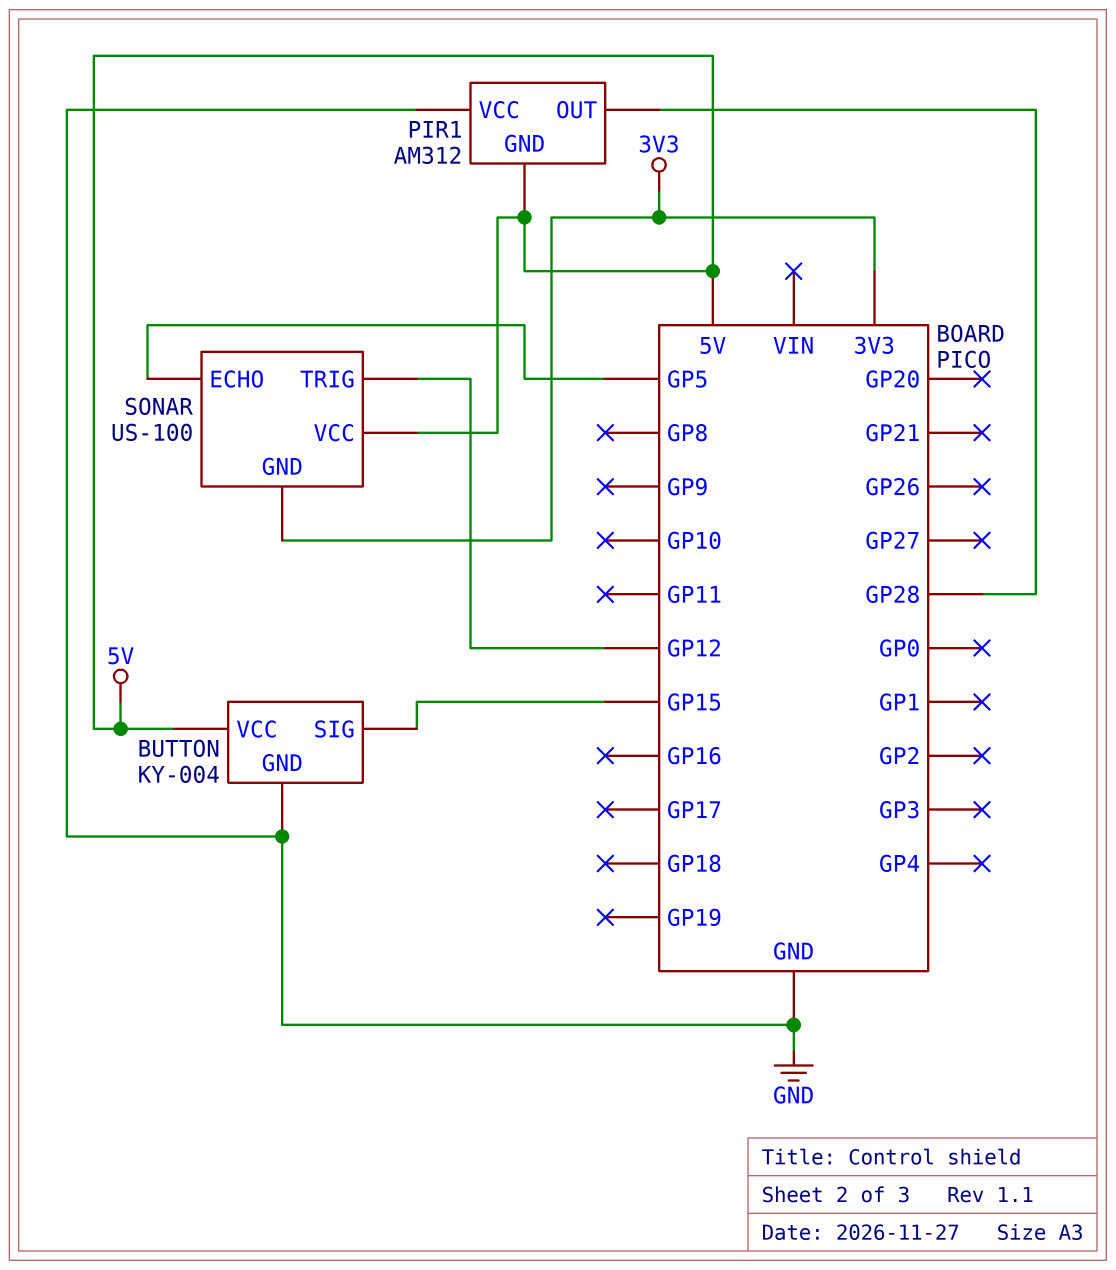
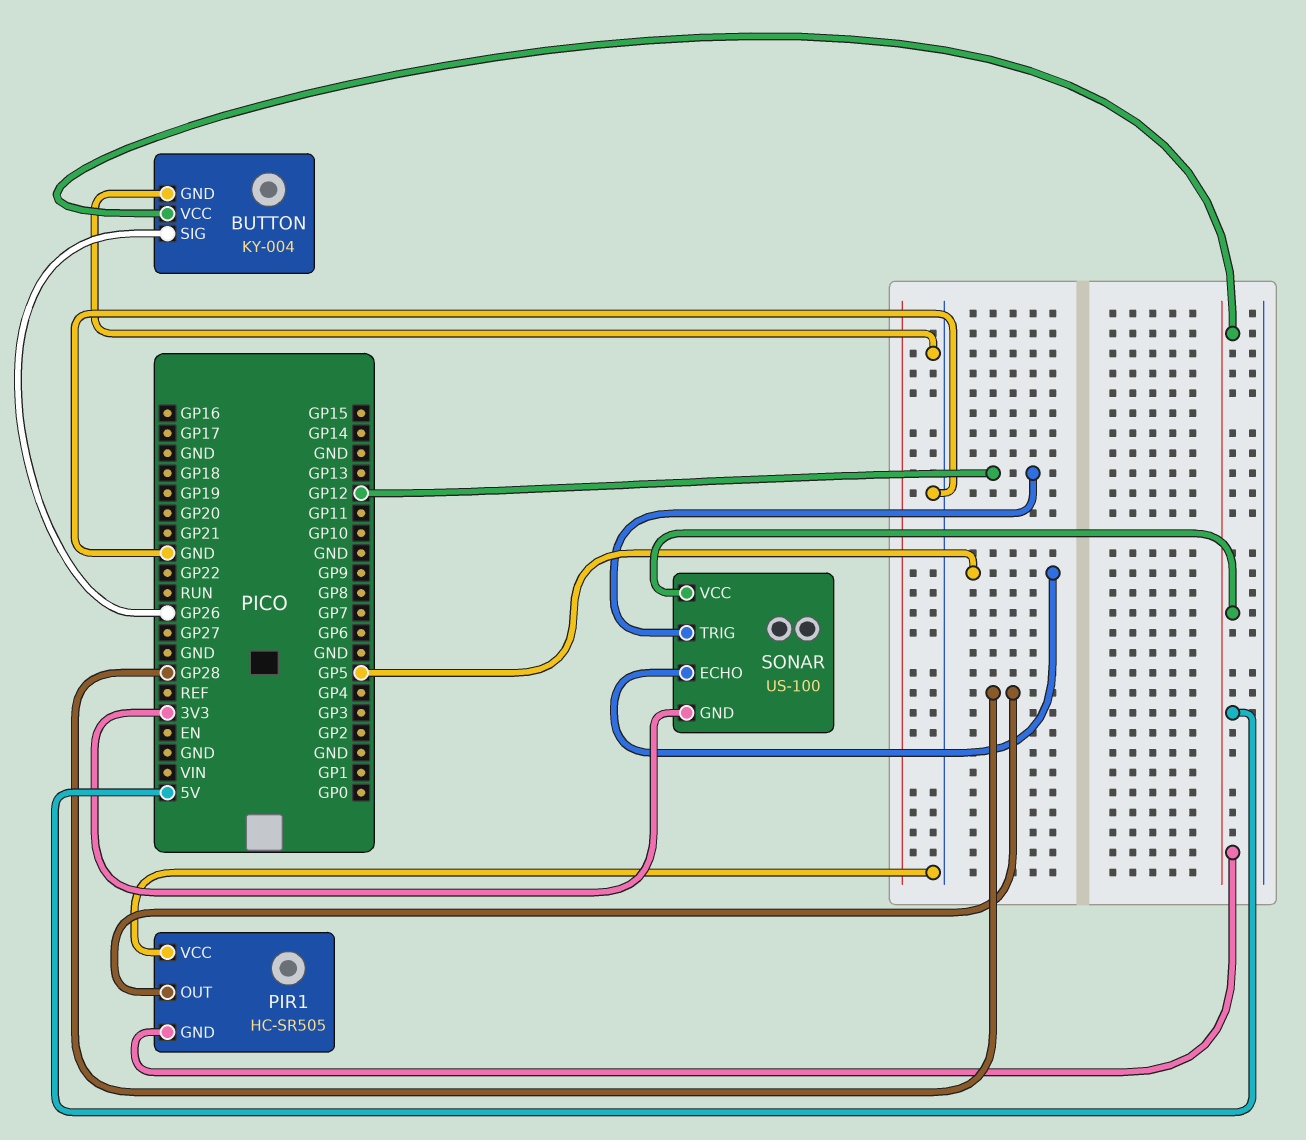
BUTTON pin SIG: GP15 -> GP26
PIR1: AM312 -> HC-SR505

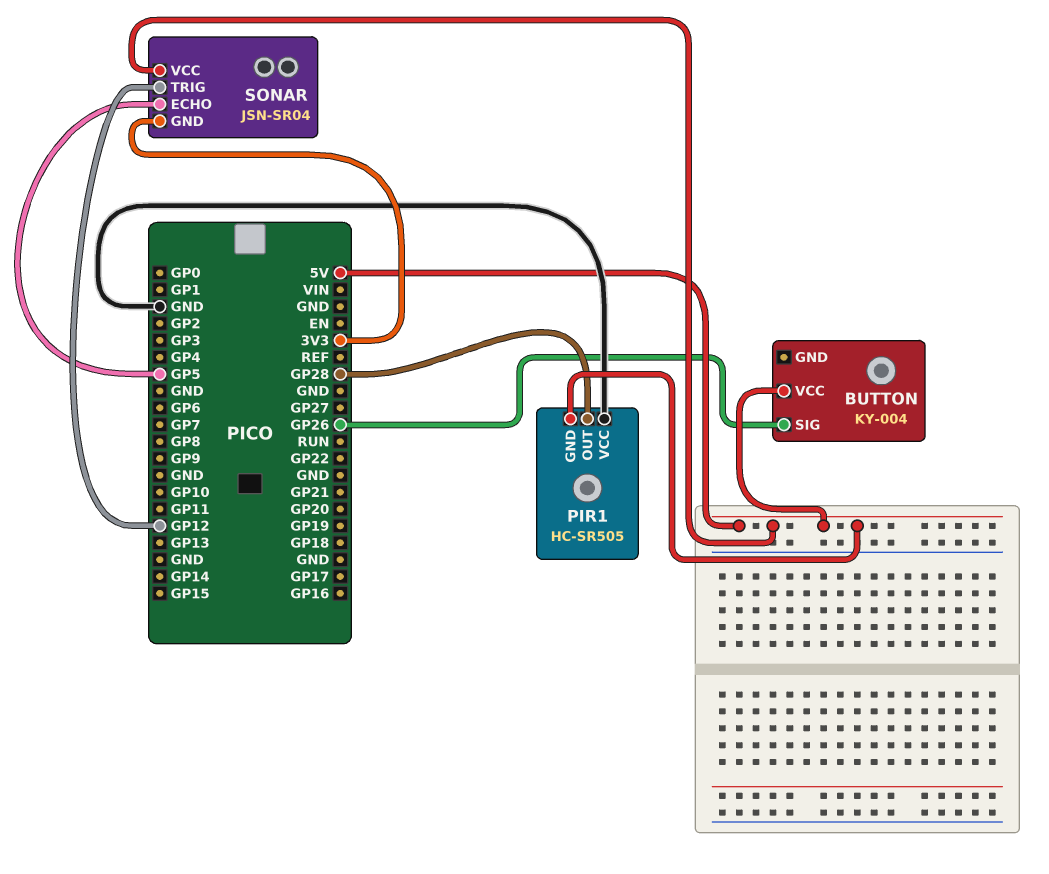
BUTTON pin GND: GND -> none
SONAR: US-100 -> JSN-SR04

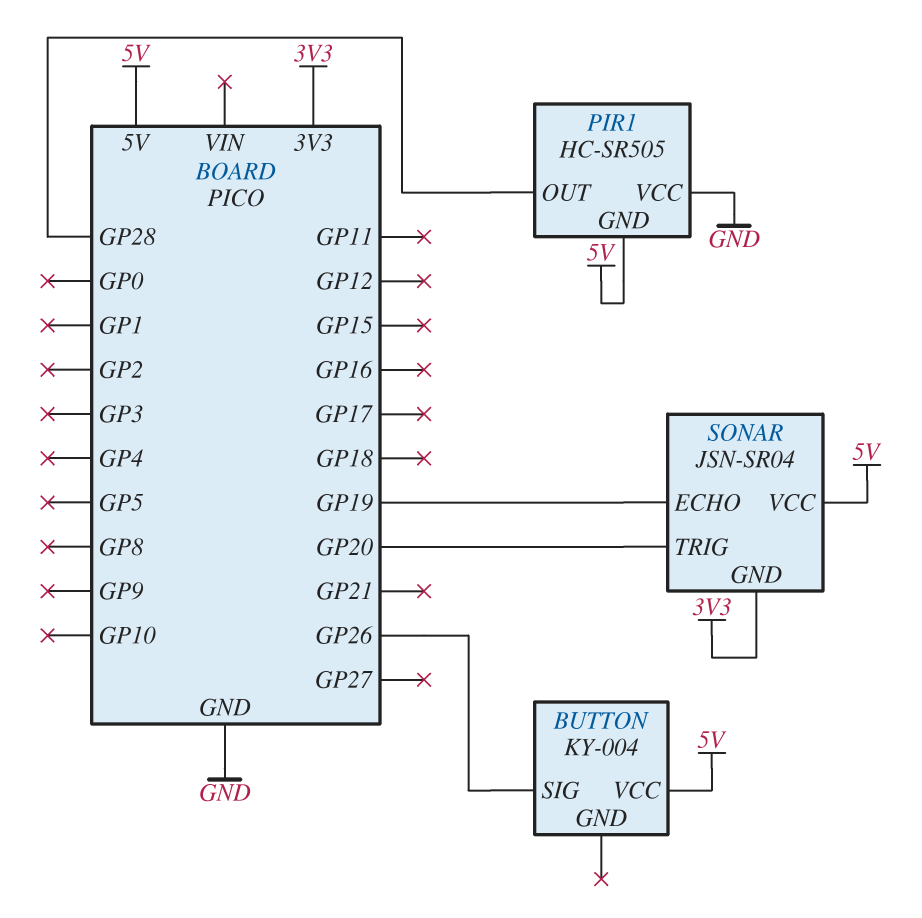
SONAR pin ECHO: GP5 -> GP19
SONAR pin TRIG: GP12 -> GP20

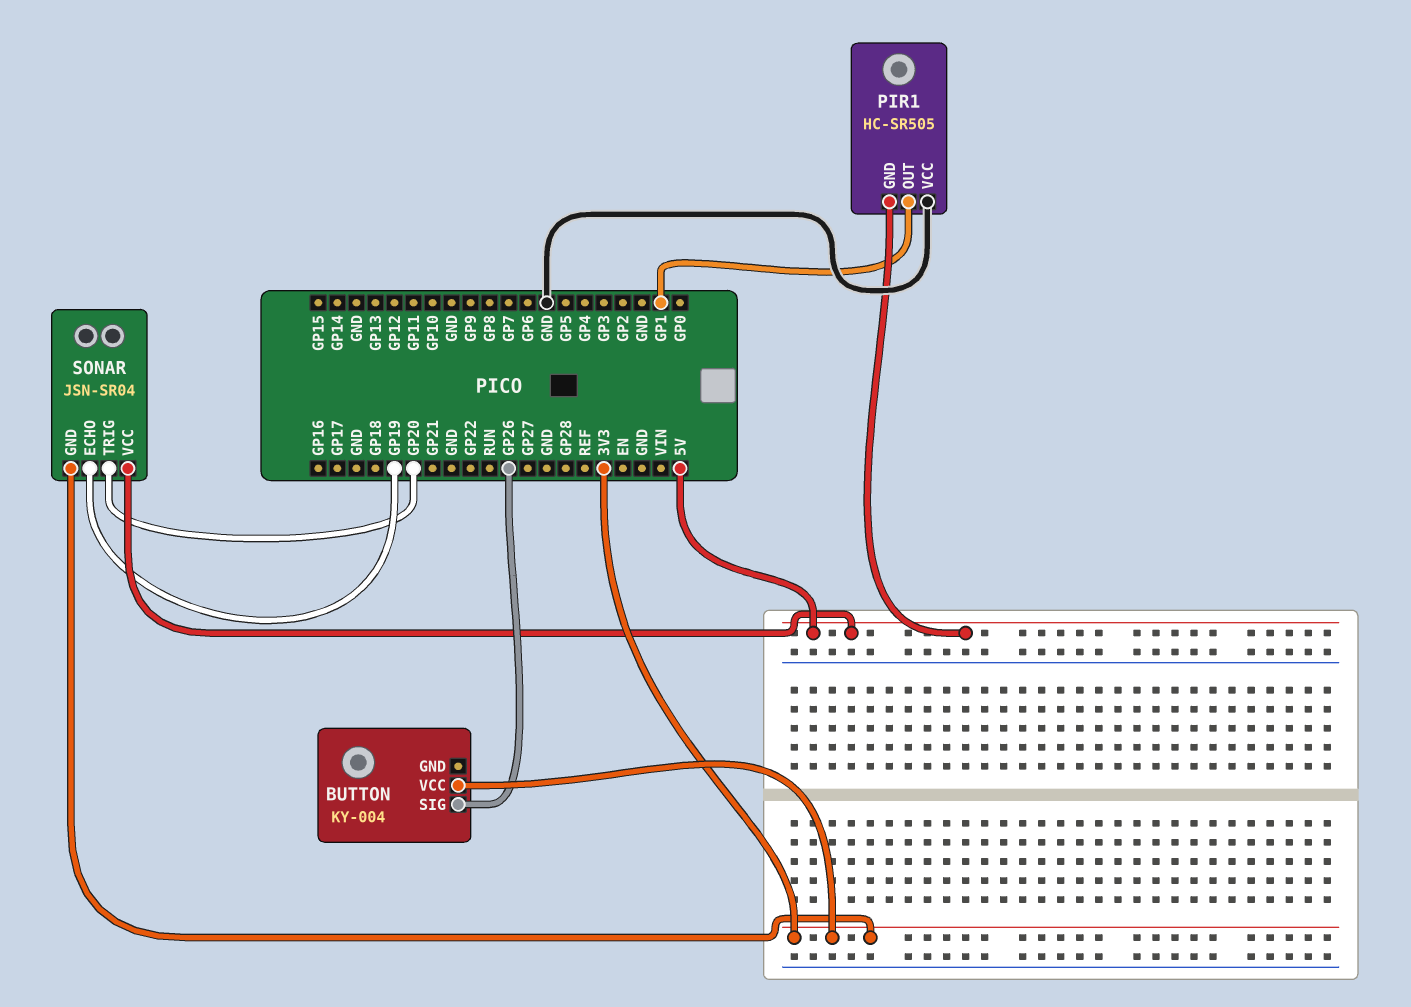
BUTTON pin VCC: 5V -> 3V3
PIR1 pin OUT: GP28 -> GP1

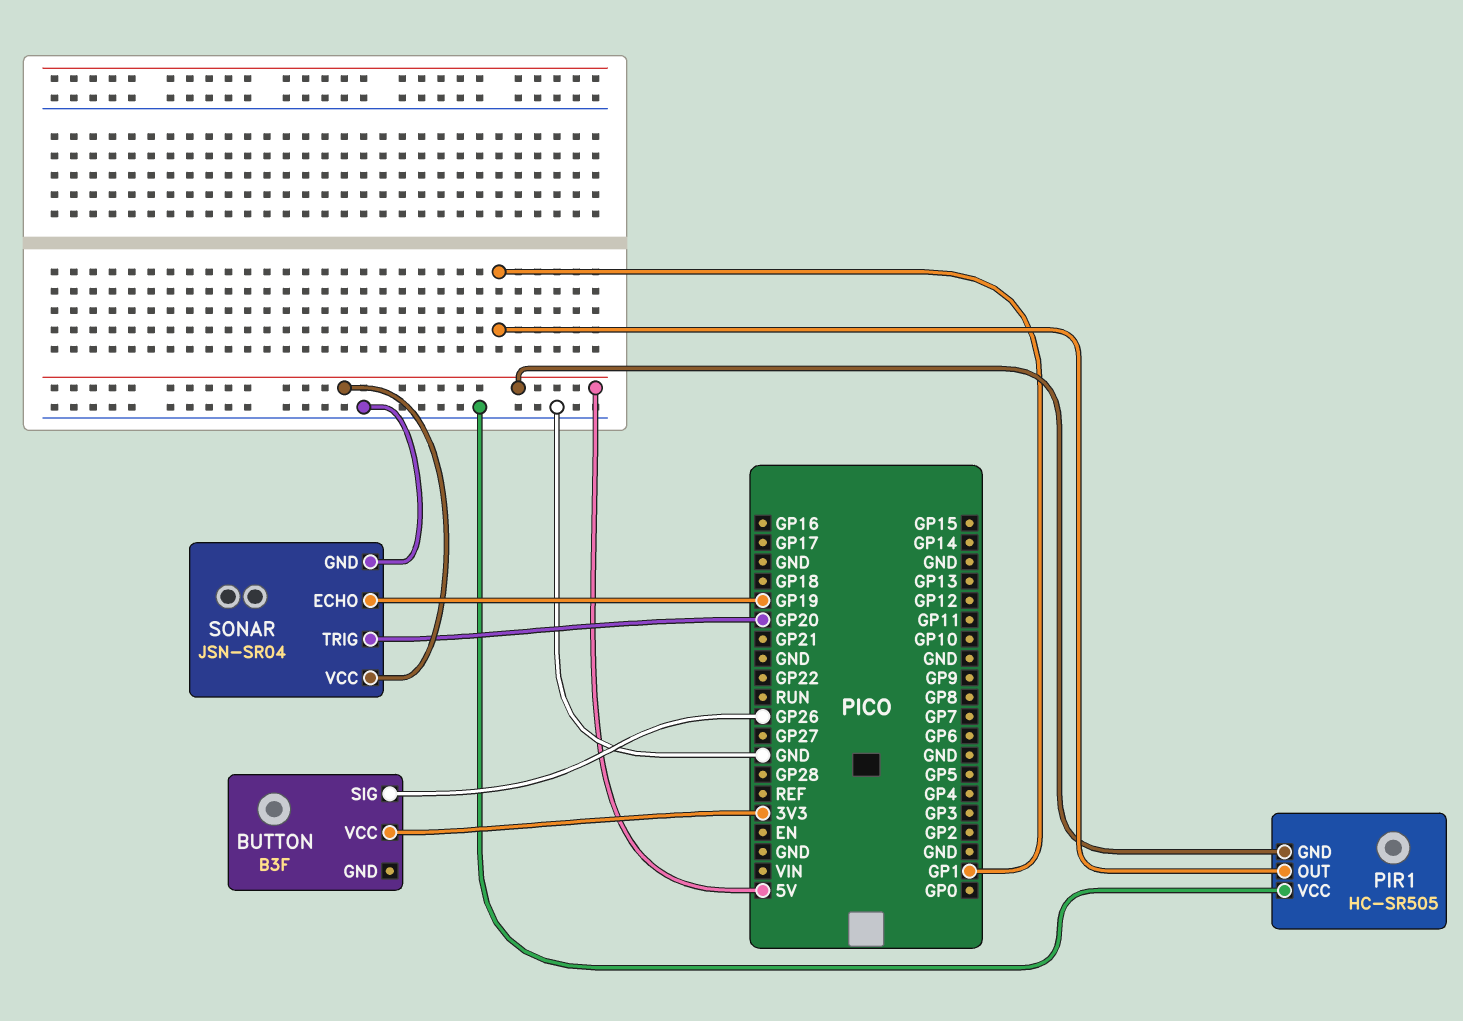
BUTTON: KY-004 -> B3F
SONAR pin GND: 3V3 -> GND

